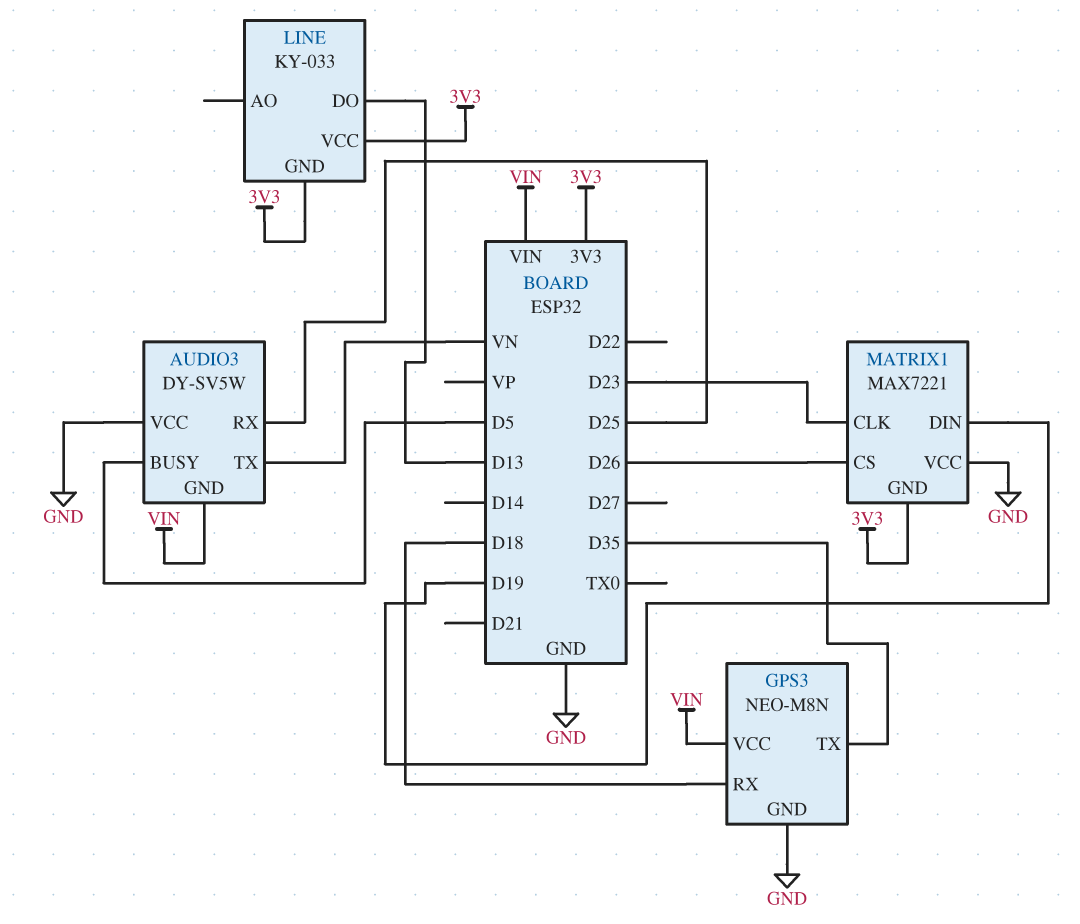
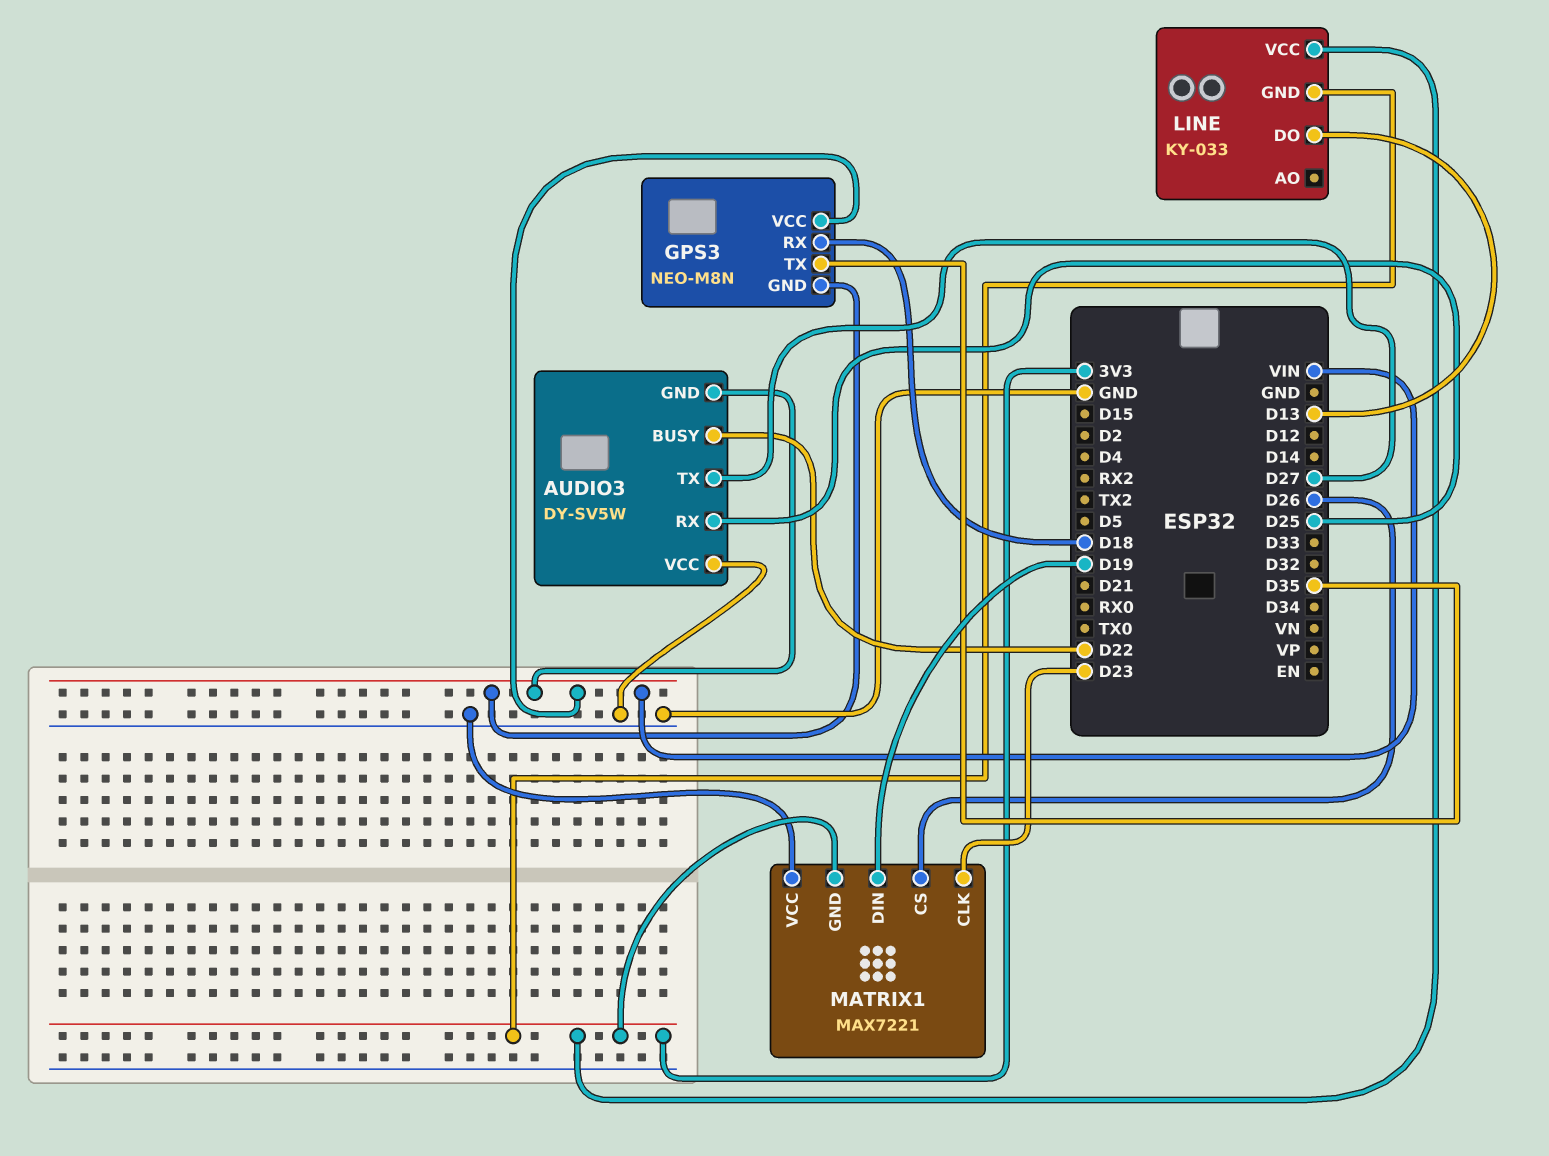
AUDIO3 pin BUSY: D5 -> D22
AUDIO3 pin TX: VN -> D27
GPS3 pin GND: GND -> VIN

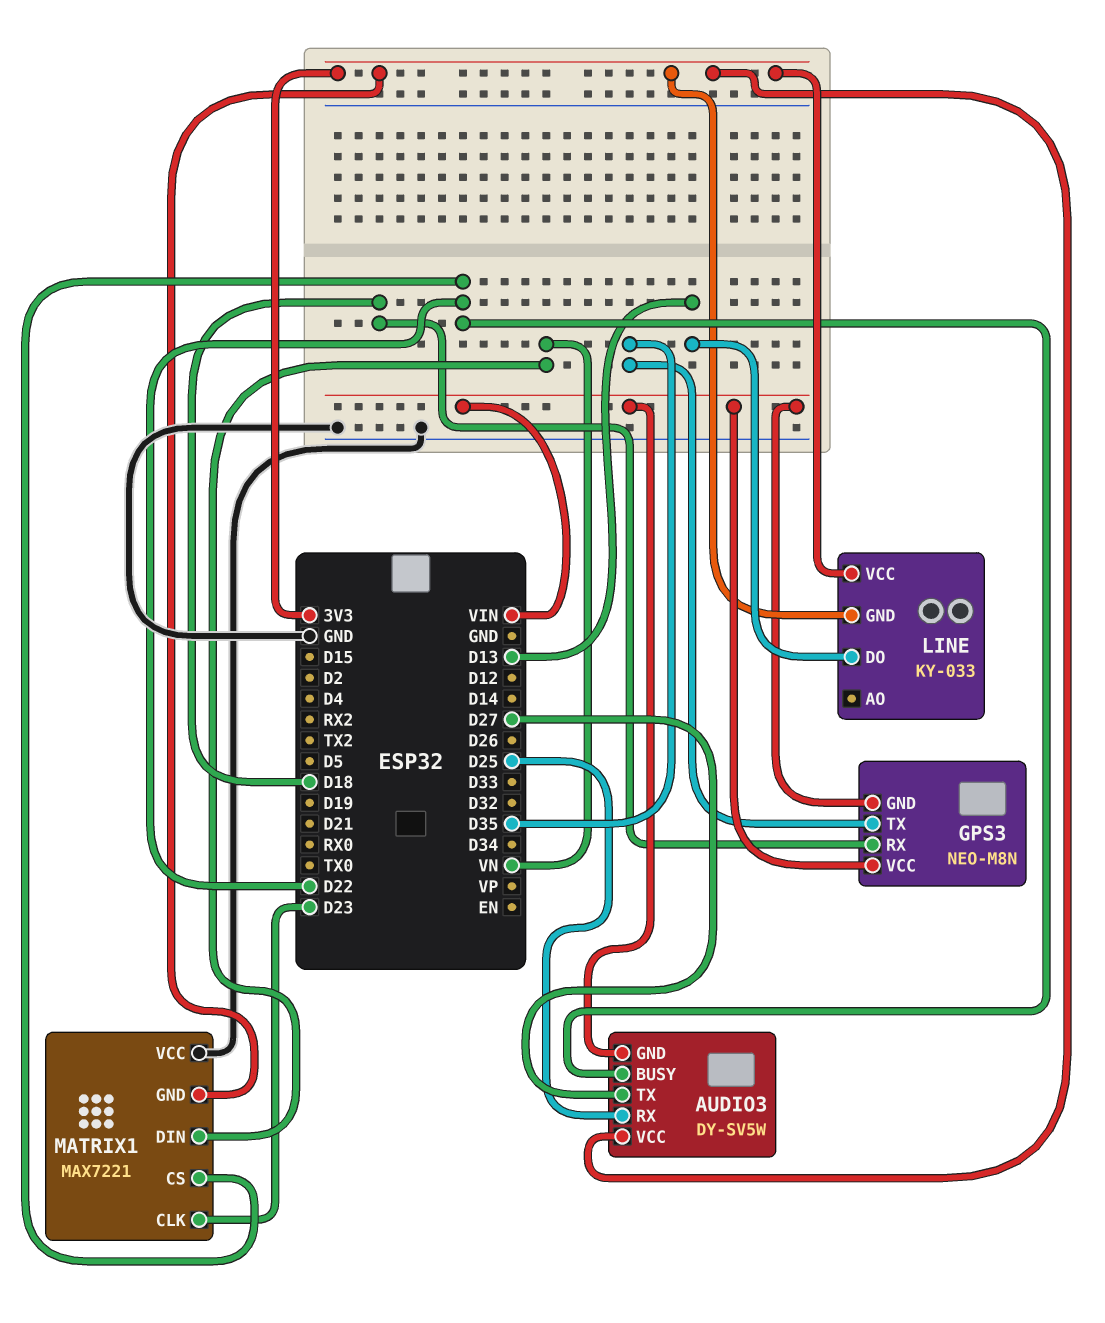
AUDIO3 pin VCC: GND -> 3V3
MATRIX1 pin CS: D26 -> D22
MATRIX1 pin DIN: D19 -> VN

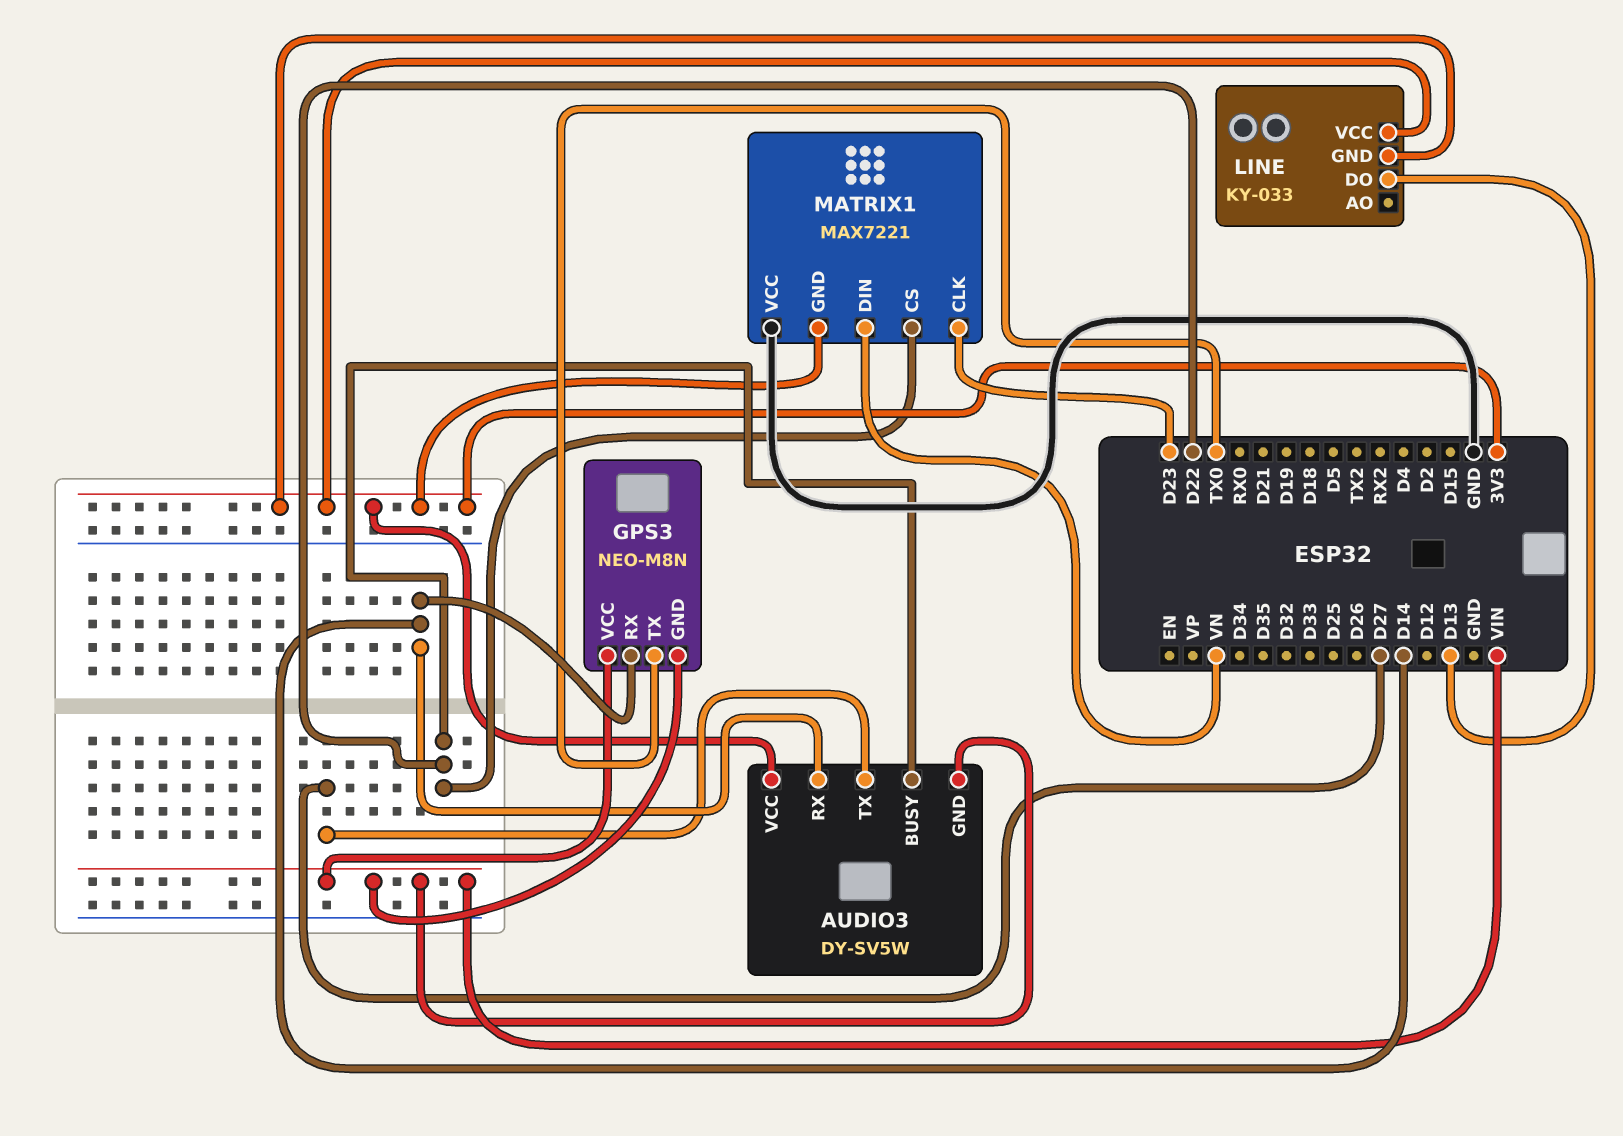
AUDIO3 pin RX: D25 -> D14
GPS3 pin RX: D18 -> D14
GPS3 pin TX: D35 -> TX0

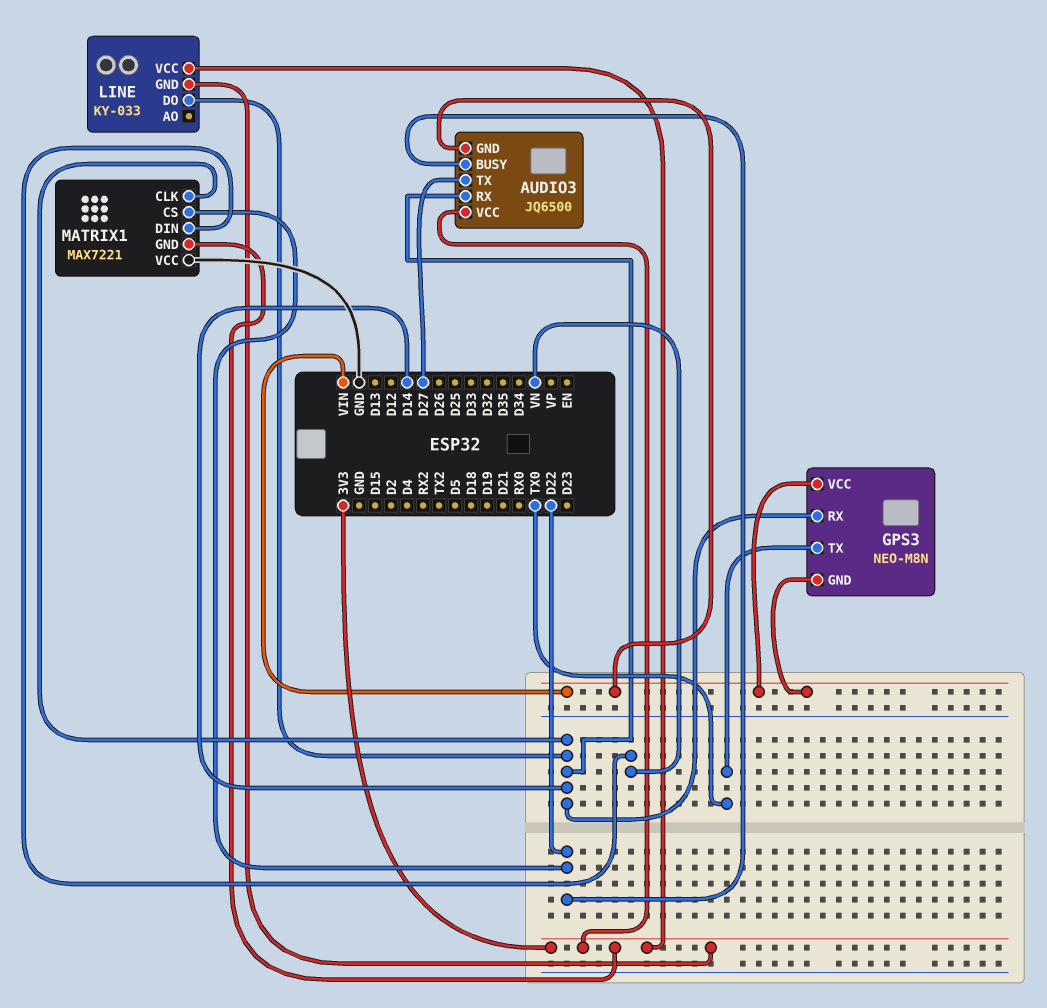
AUDIO3: DY-SV5W -> JQ6500
LINE pin DO: D13 -> D14
MATRIX1 pin CLK: D23 -> D14

